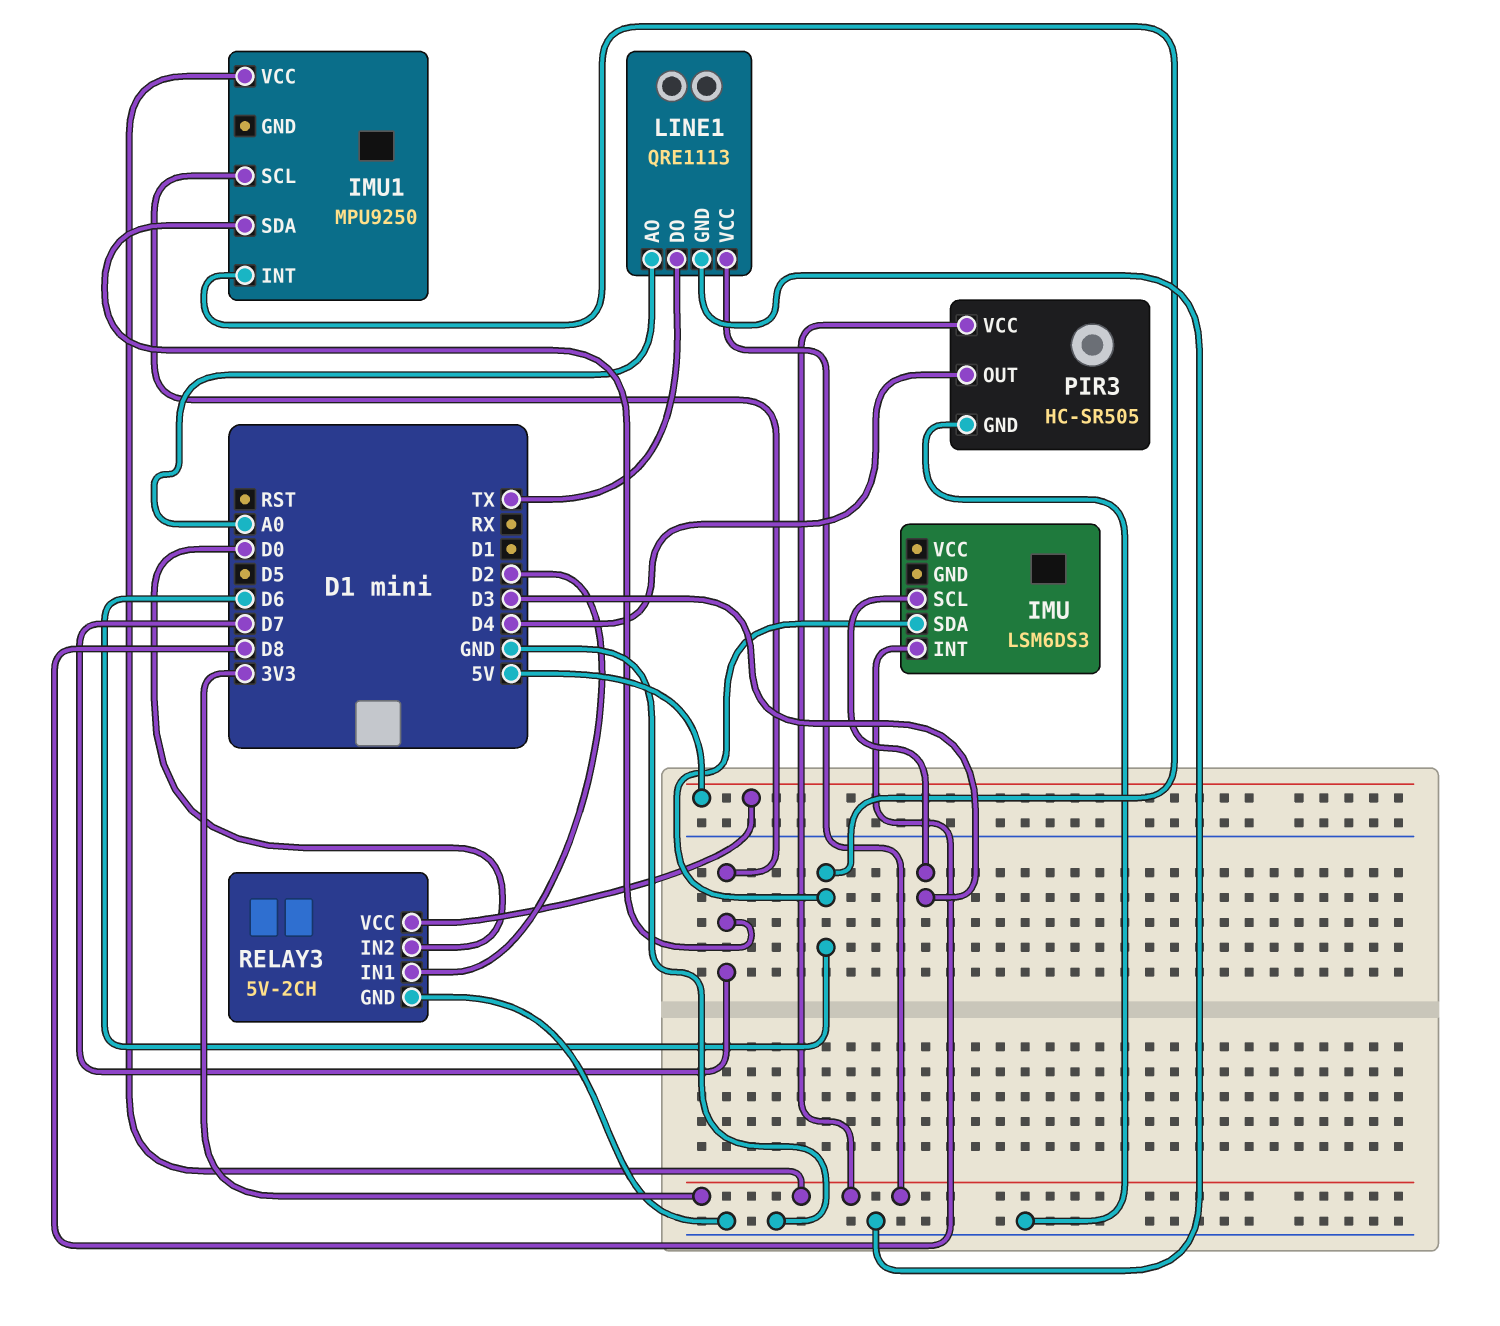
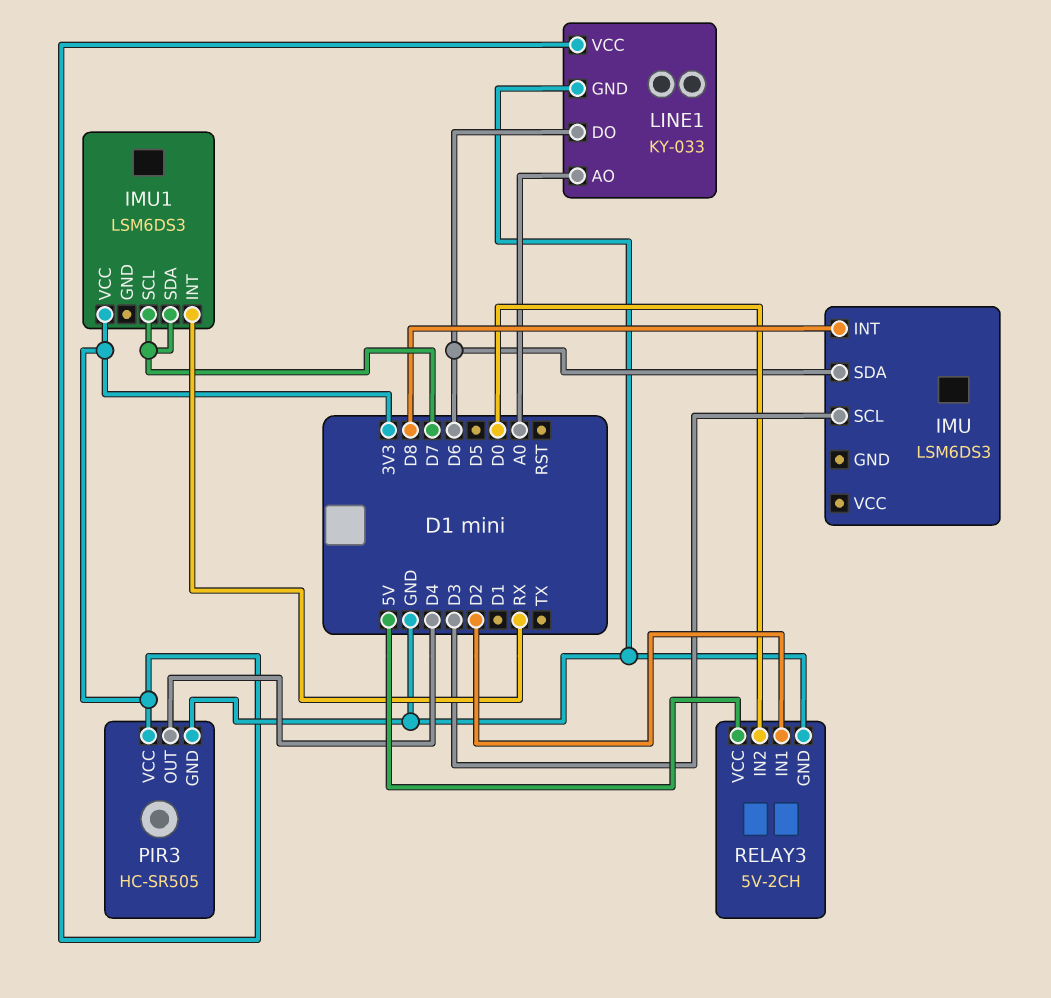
IMU1: MPU9250 -> LSM6DS3
IMU1 pin INT: D6 -> RX
LINE1: QRE1113 -> KY-033
LINE1 pin DO: TX -> D6

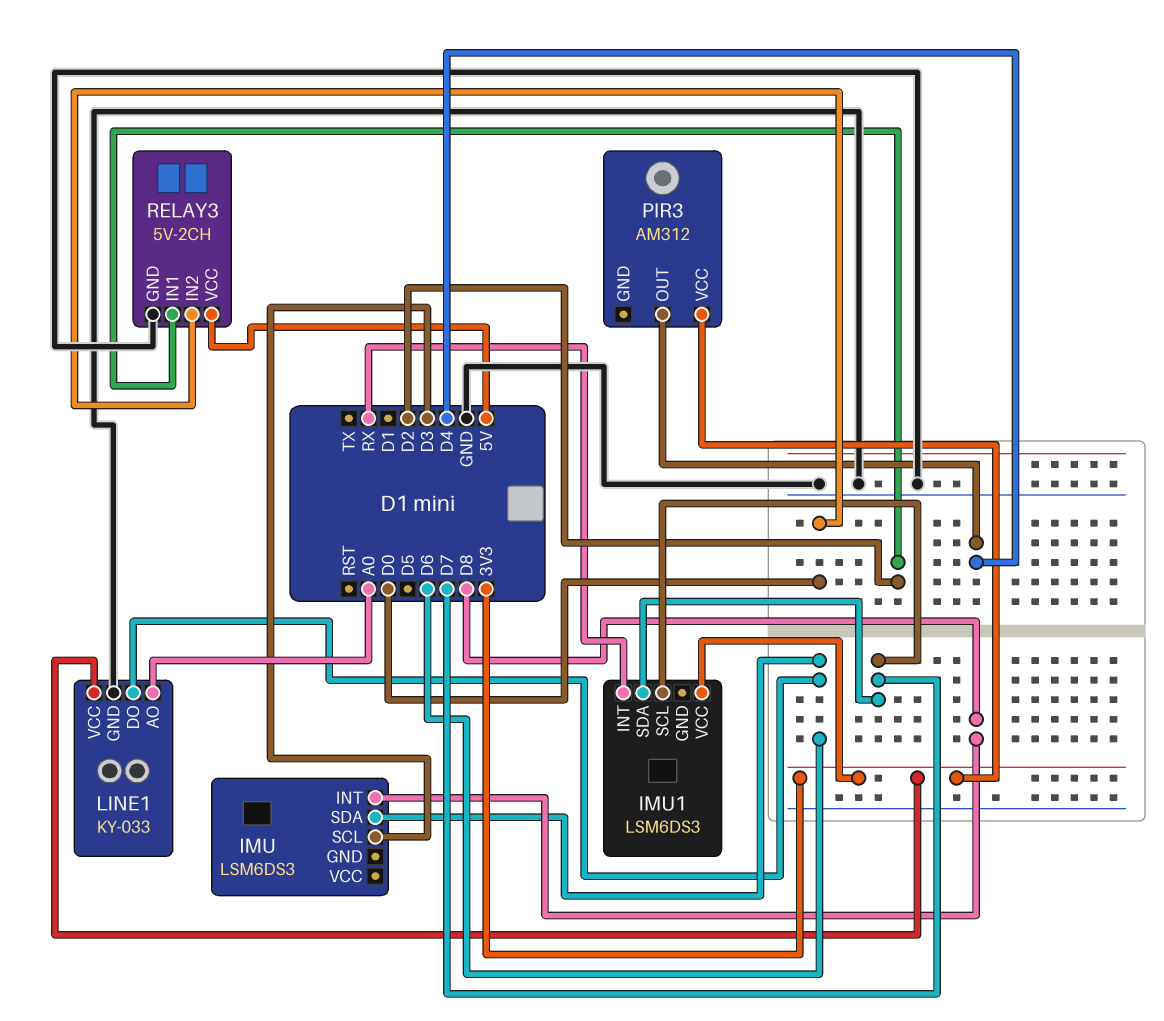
PIR3: HC-SR505 -> AM312
PIR3 pin GND: GND -> none

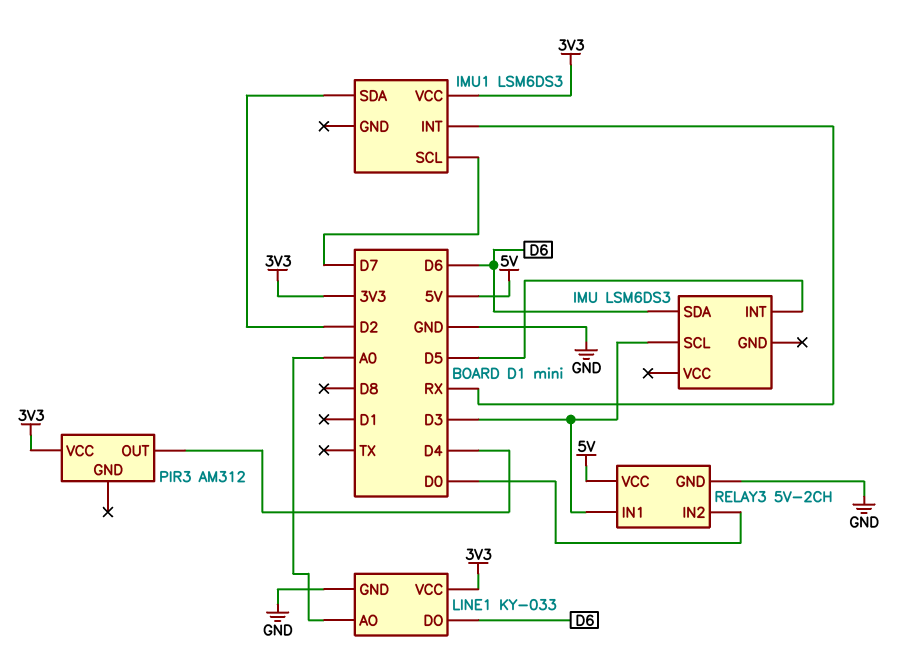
IMU pin INT: D8 -> D5
IMU1 pin SDA: D7 -> D2
RELAY3 pin IN1: D2 -> D3

